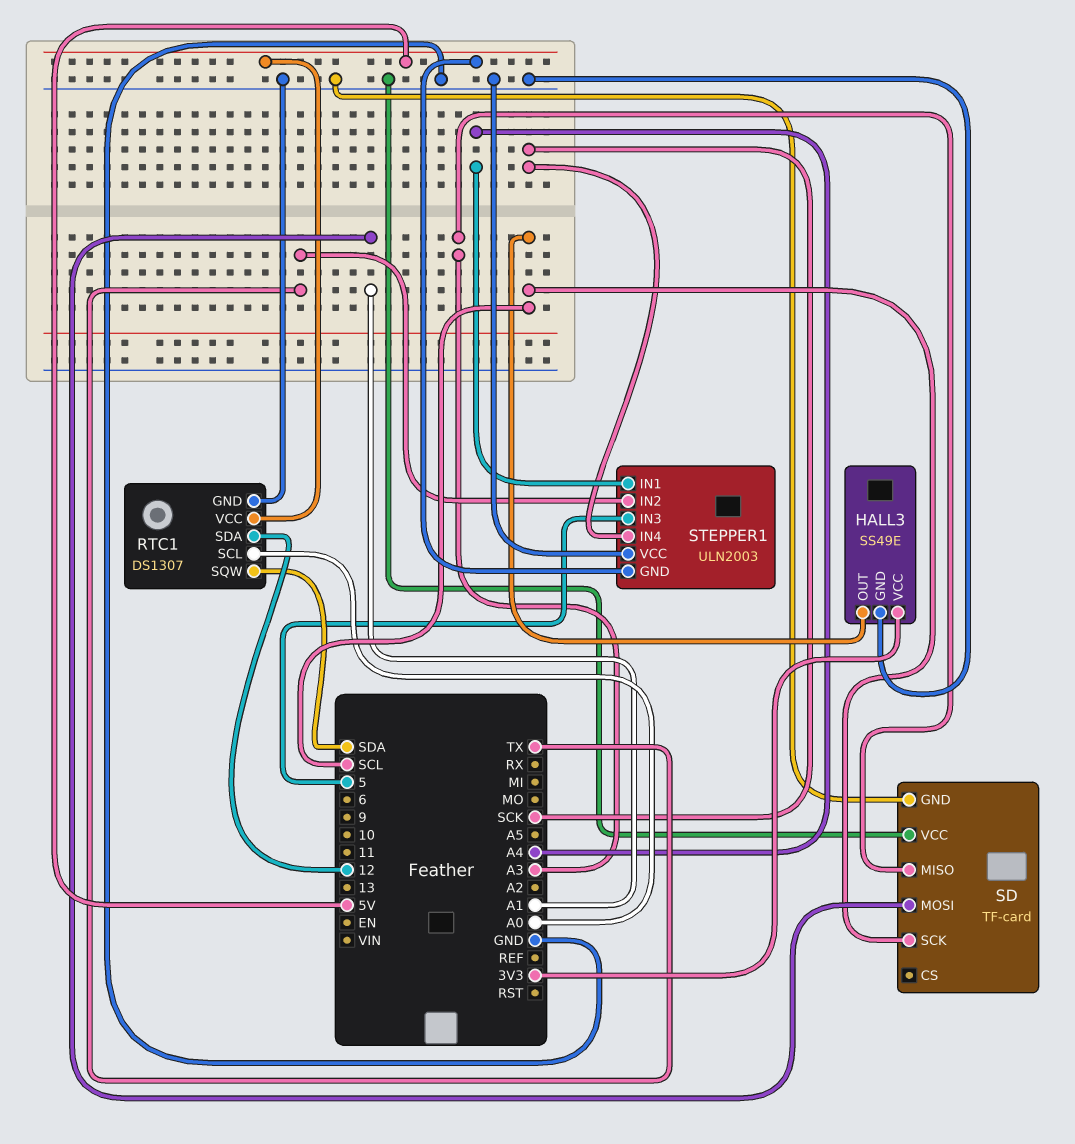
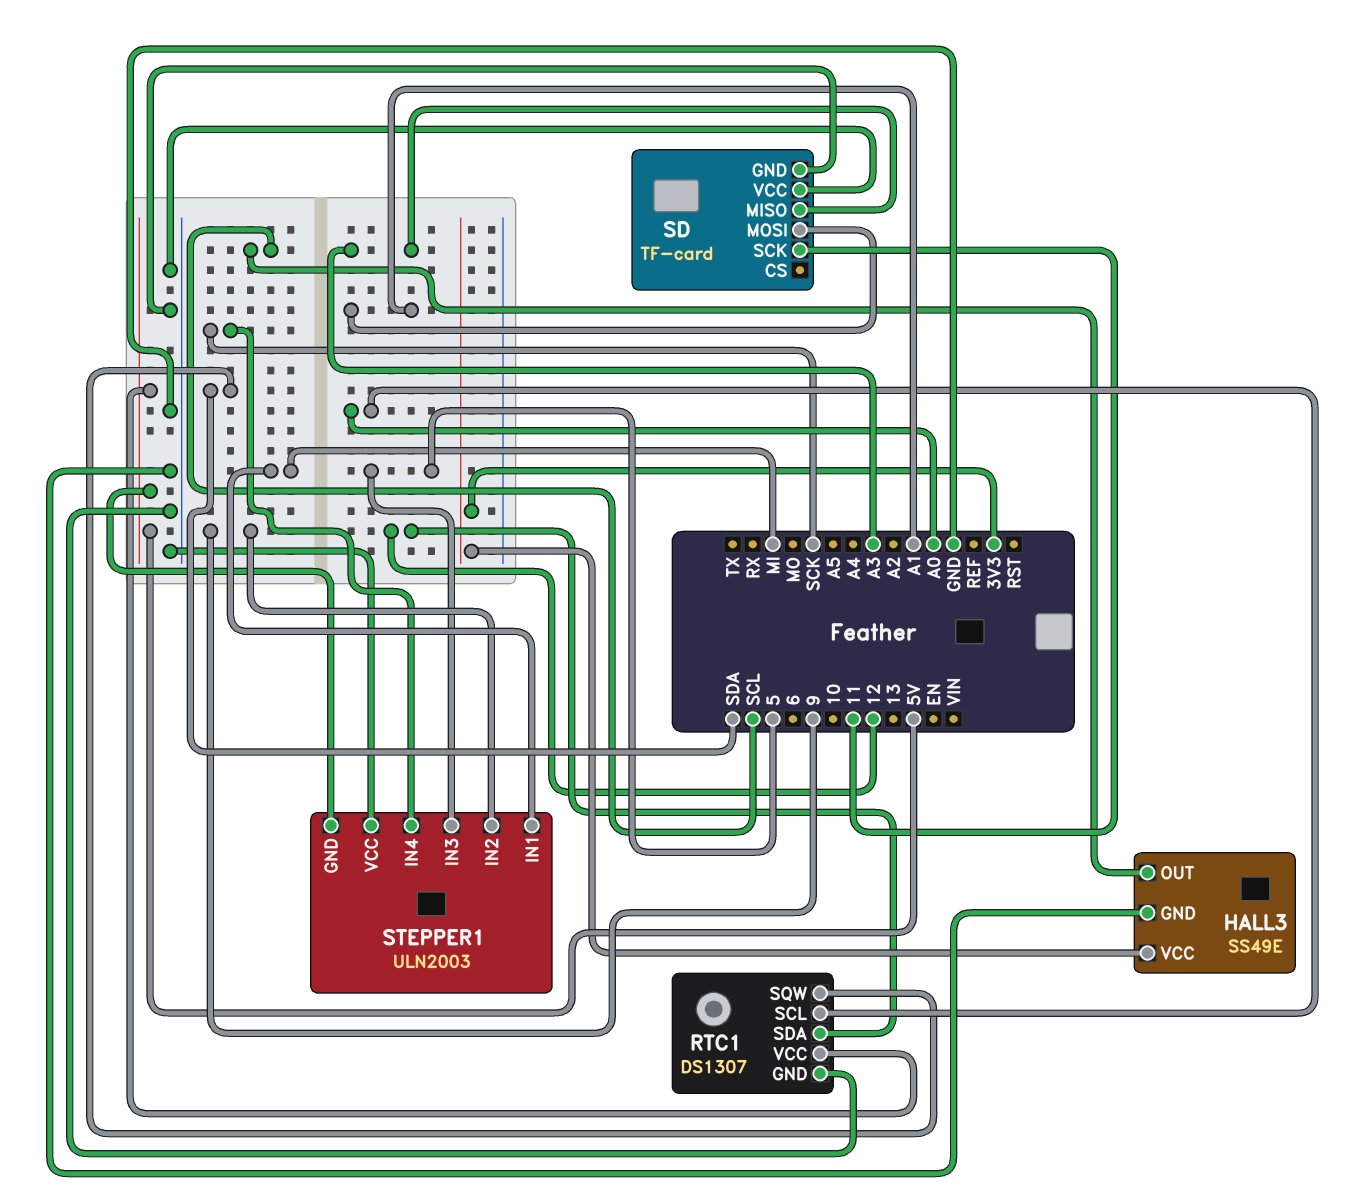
SD pin SCK: SCL -> 11
STEPPER1 pin IN1: A4 -> MI
STEPPER1 pin IN2: TX -> 9

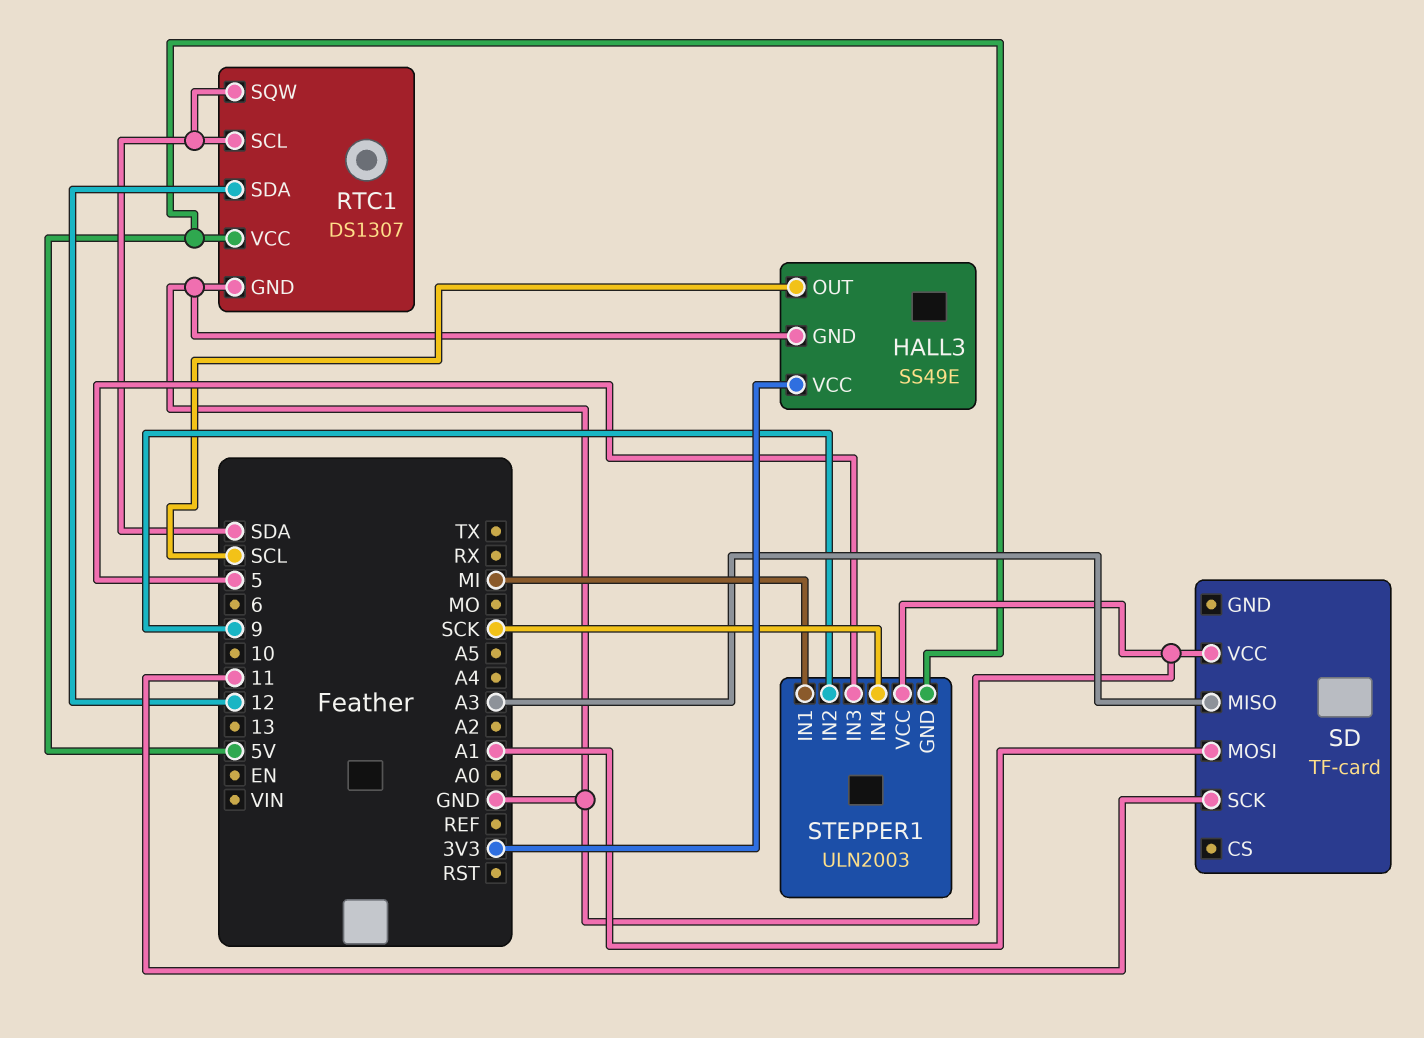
RTC1 pin SCL: A0 -> SDA
SD pin GND: GND -> none

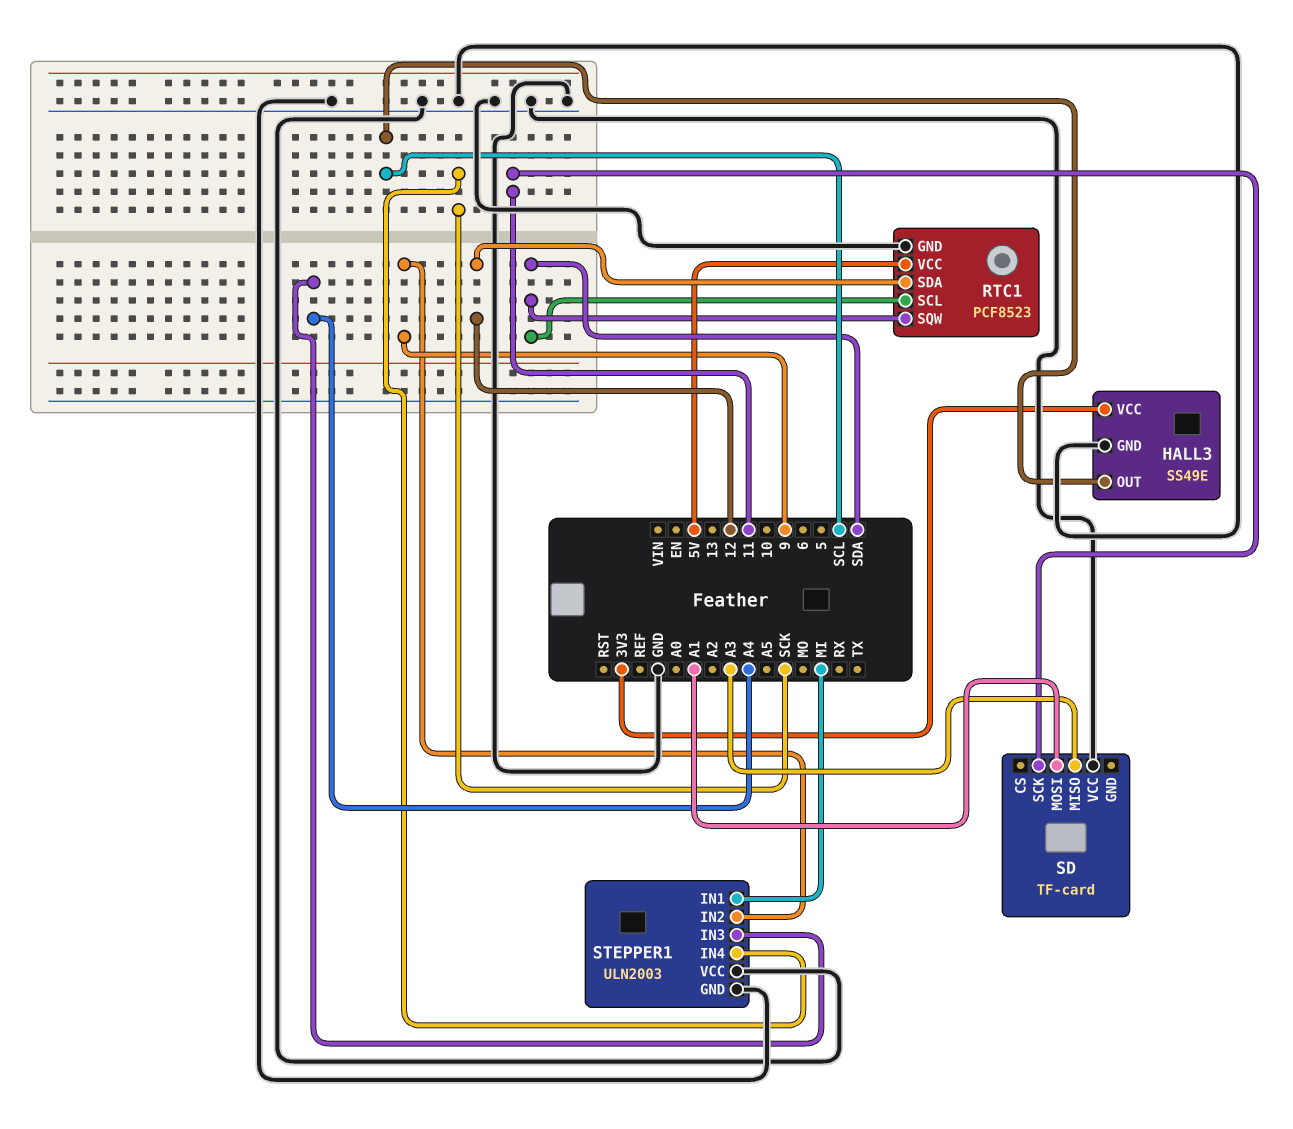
RTC1: DS1307 -> PCF8523
STEPPER1 pin GND: 5V -> GND
STEPPER1 pin IN3: 5 -> A4

